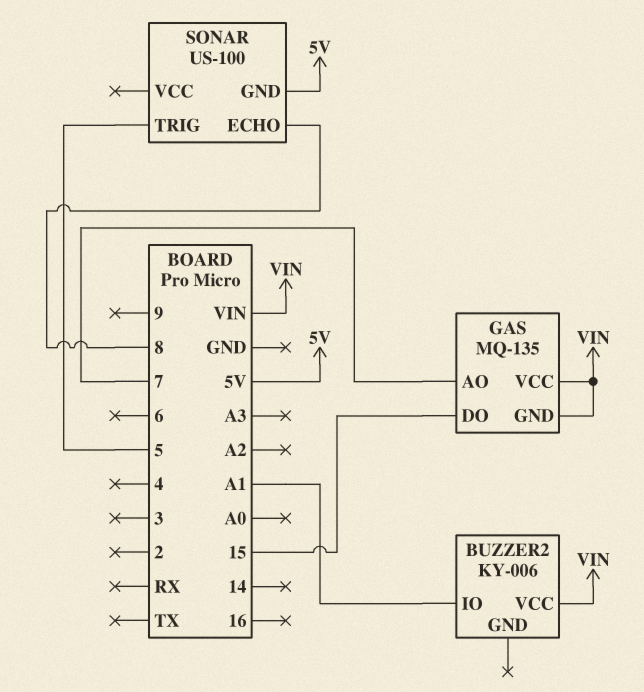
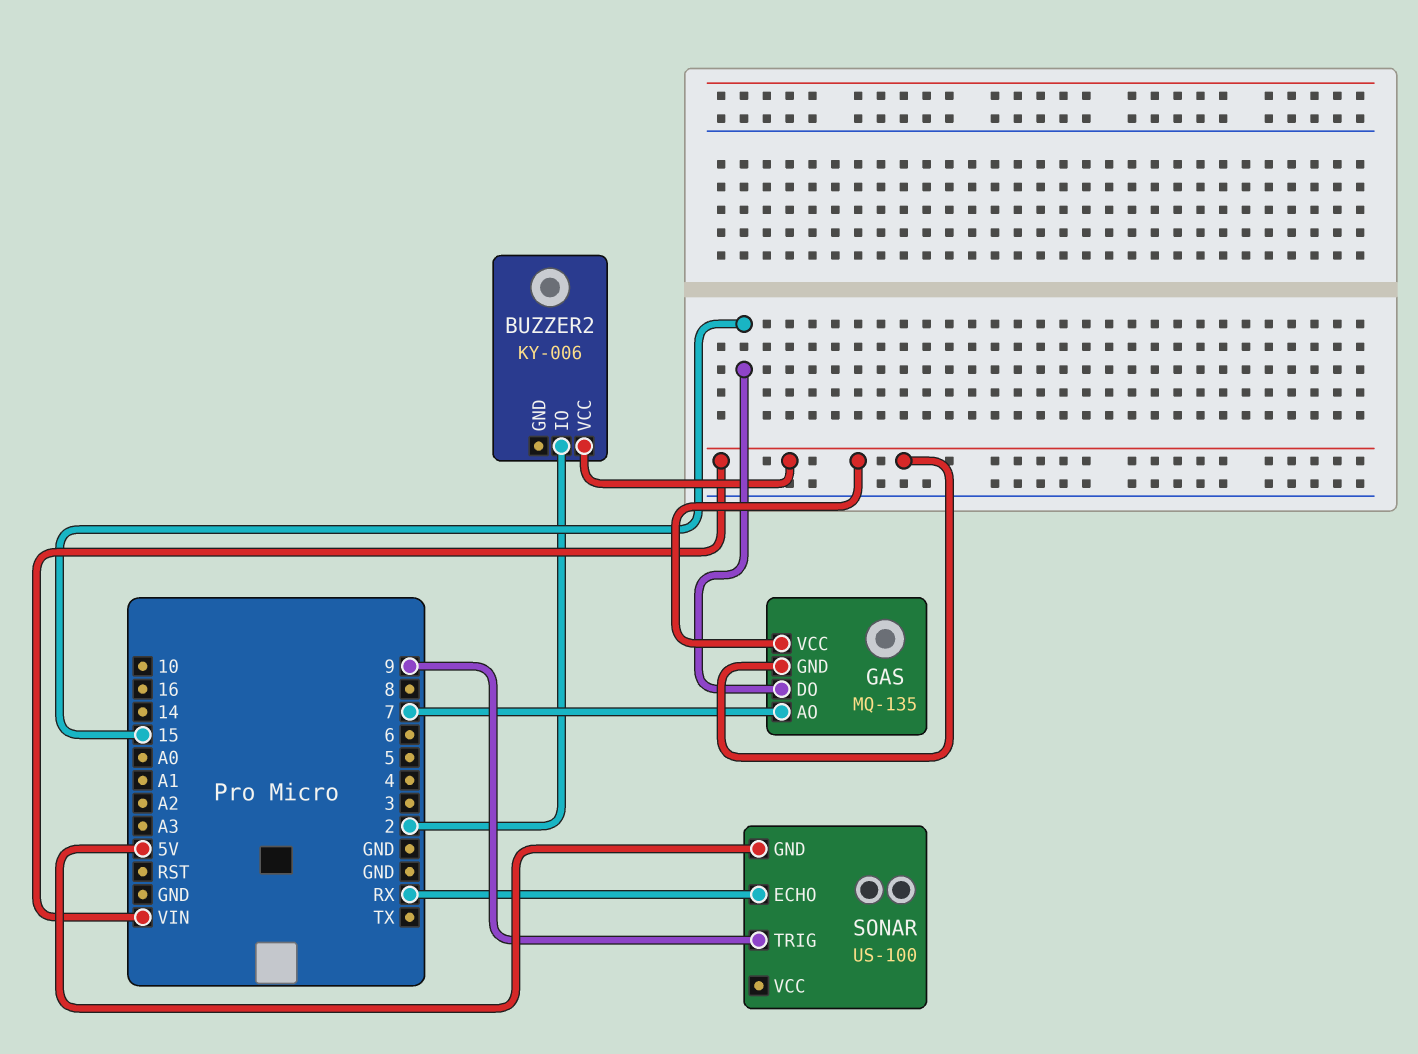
BUZZER2 pin IO: A1 -> 2
SONAR pin ECHO: 8 -> RX
SONAR pin TRIG: 5 -> 9

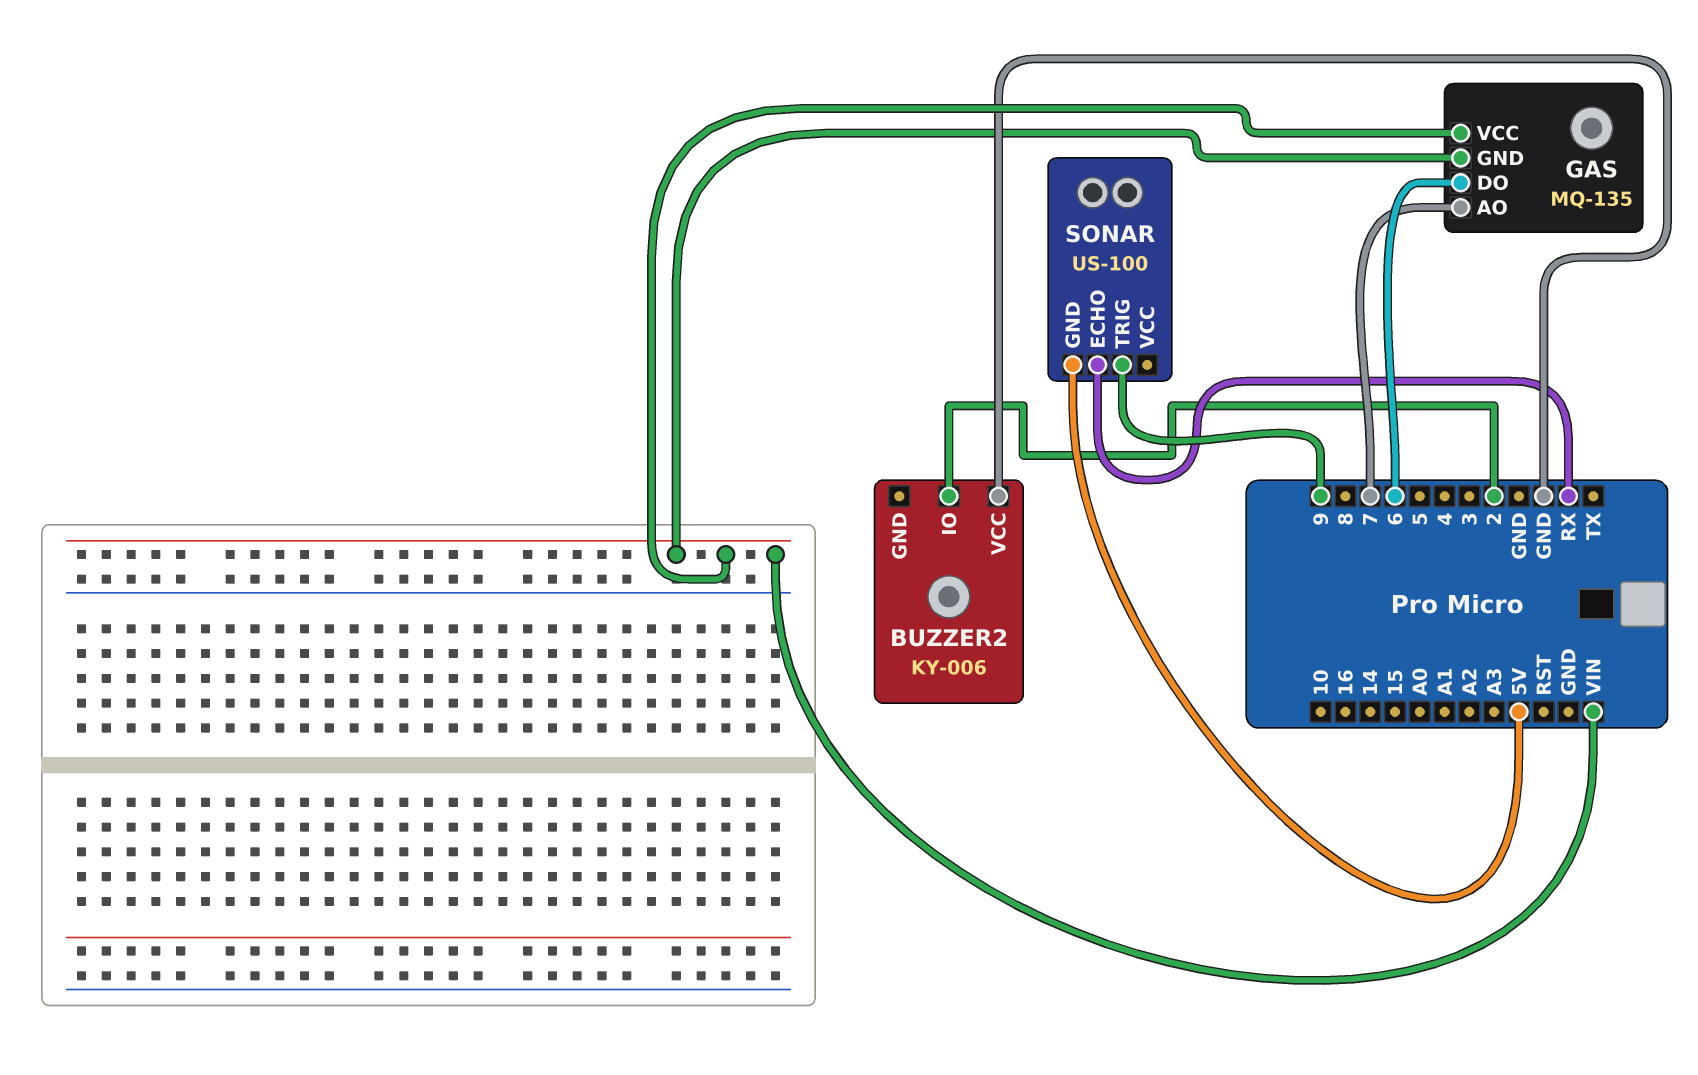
BUZZER2 pin VCC: VIN -> GND
GAS pin DO: 15 -> 6

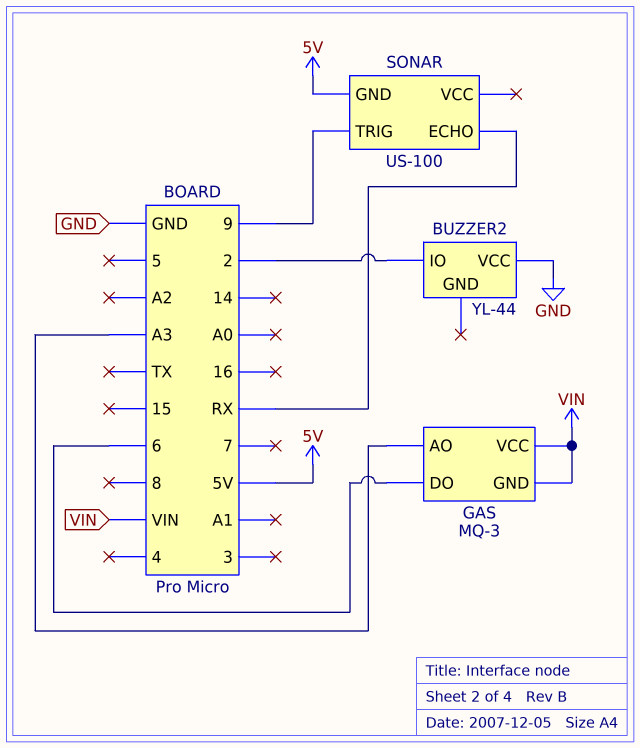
BUZZER2: KY-006 -> YL-44
GAS: MQ-135 -> MQ-3
GAS pin AO: 7 -> A3

